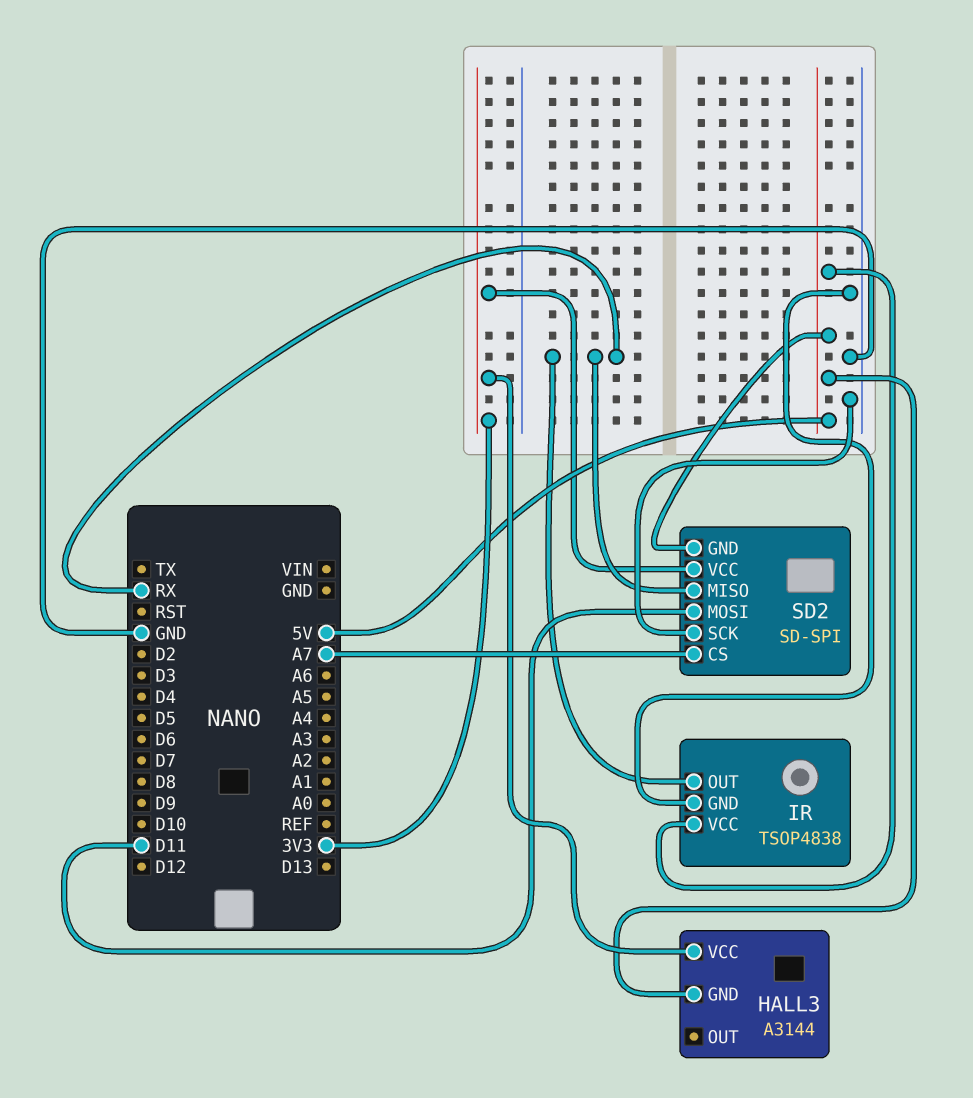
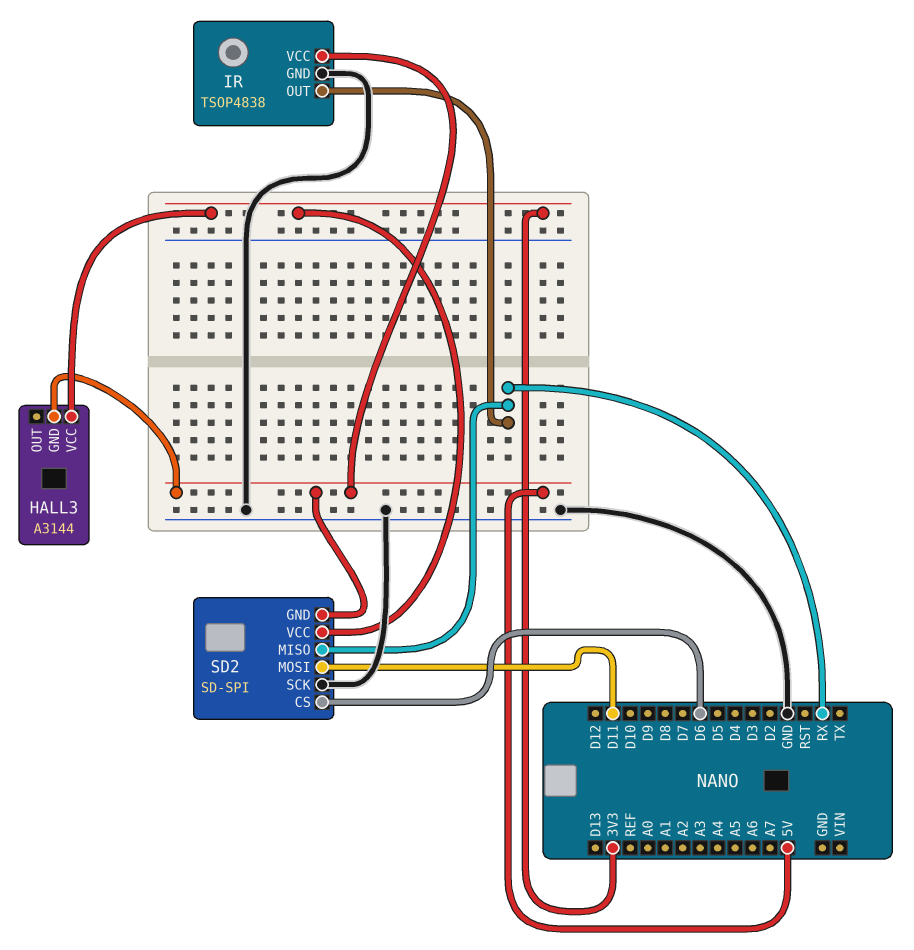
SD2 pin CS: A7 -> D6

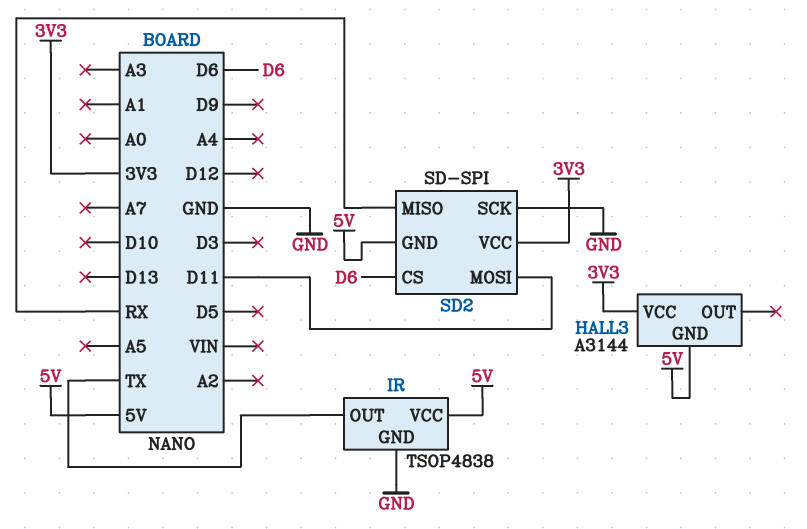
IR pin OUT: RX -> TX

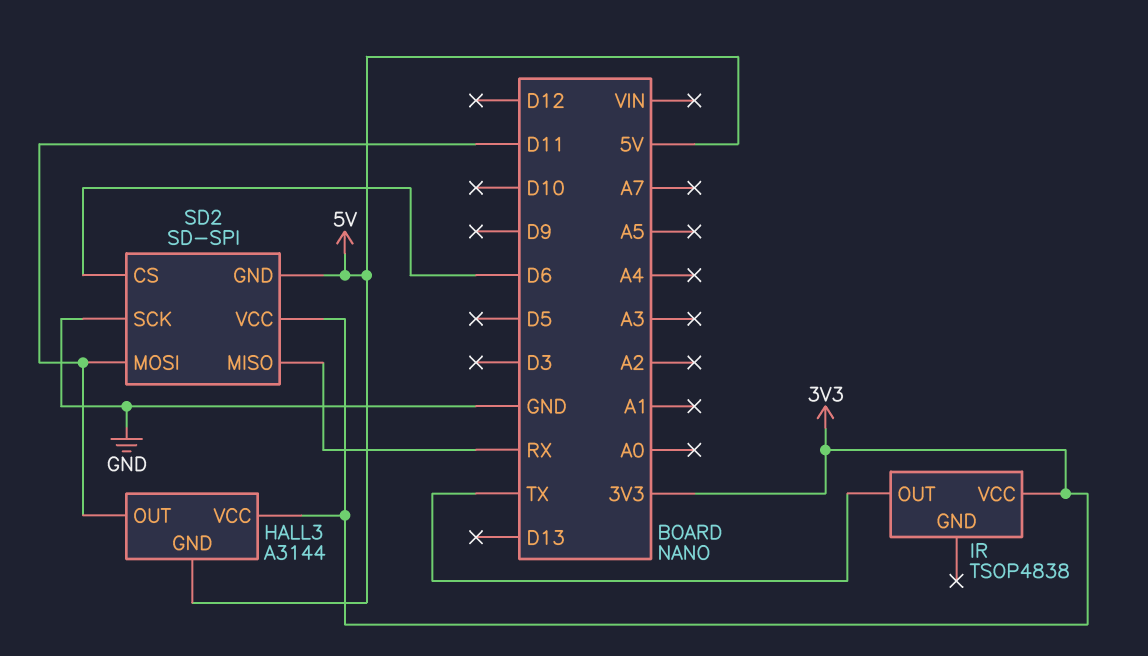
HALL3 pin OUT: none -> D11
IR pin GND: GND -> none
IR pin VCC: 5V -> 3V3

